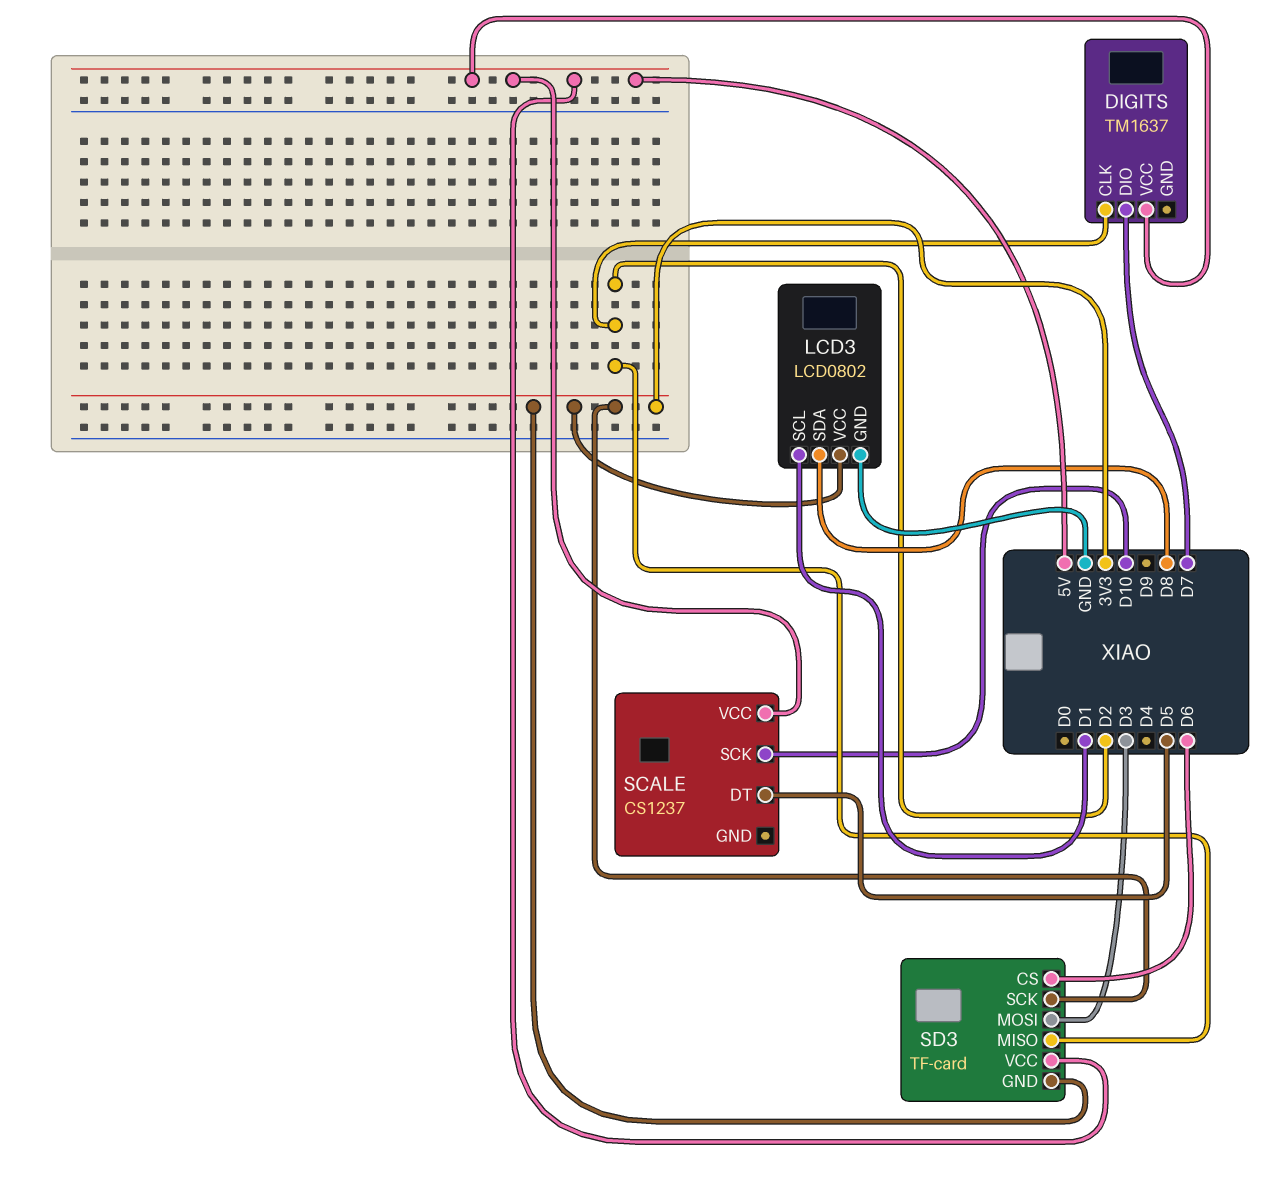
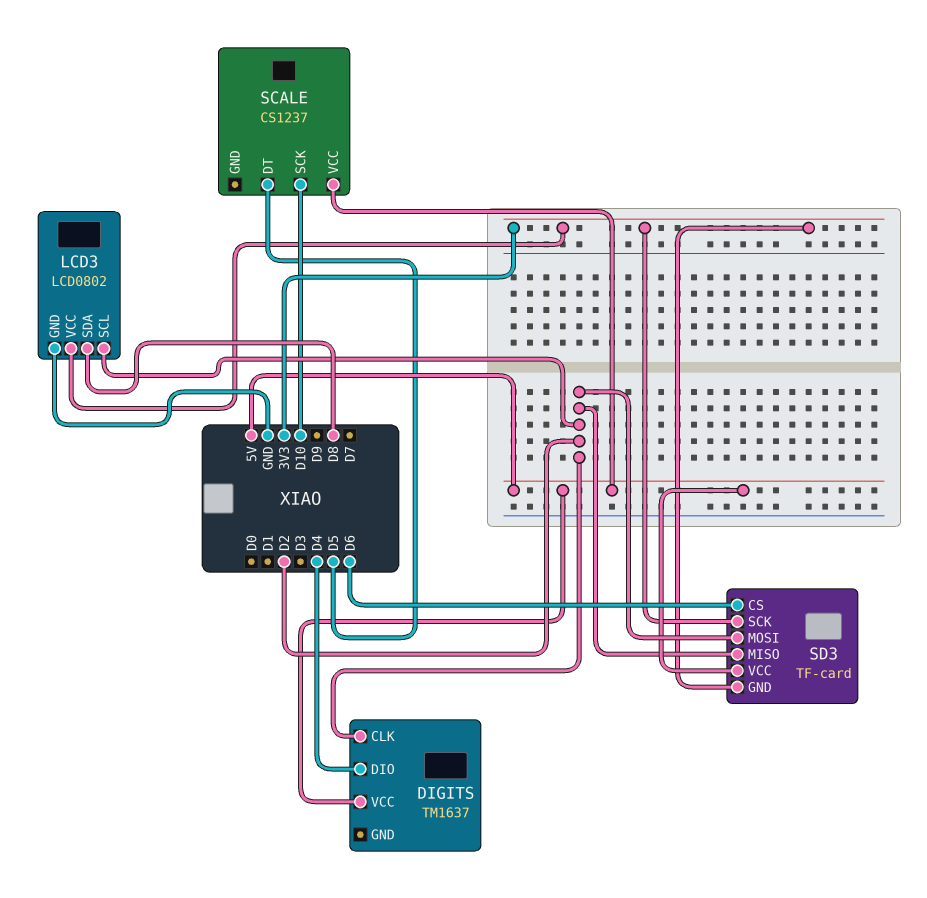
DIGITS pin DIO: D7 -> D4
LCD3 pin SCL: D1 -> D2
SD3 pin MOSI: D3 -> D2

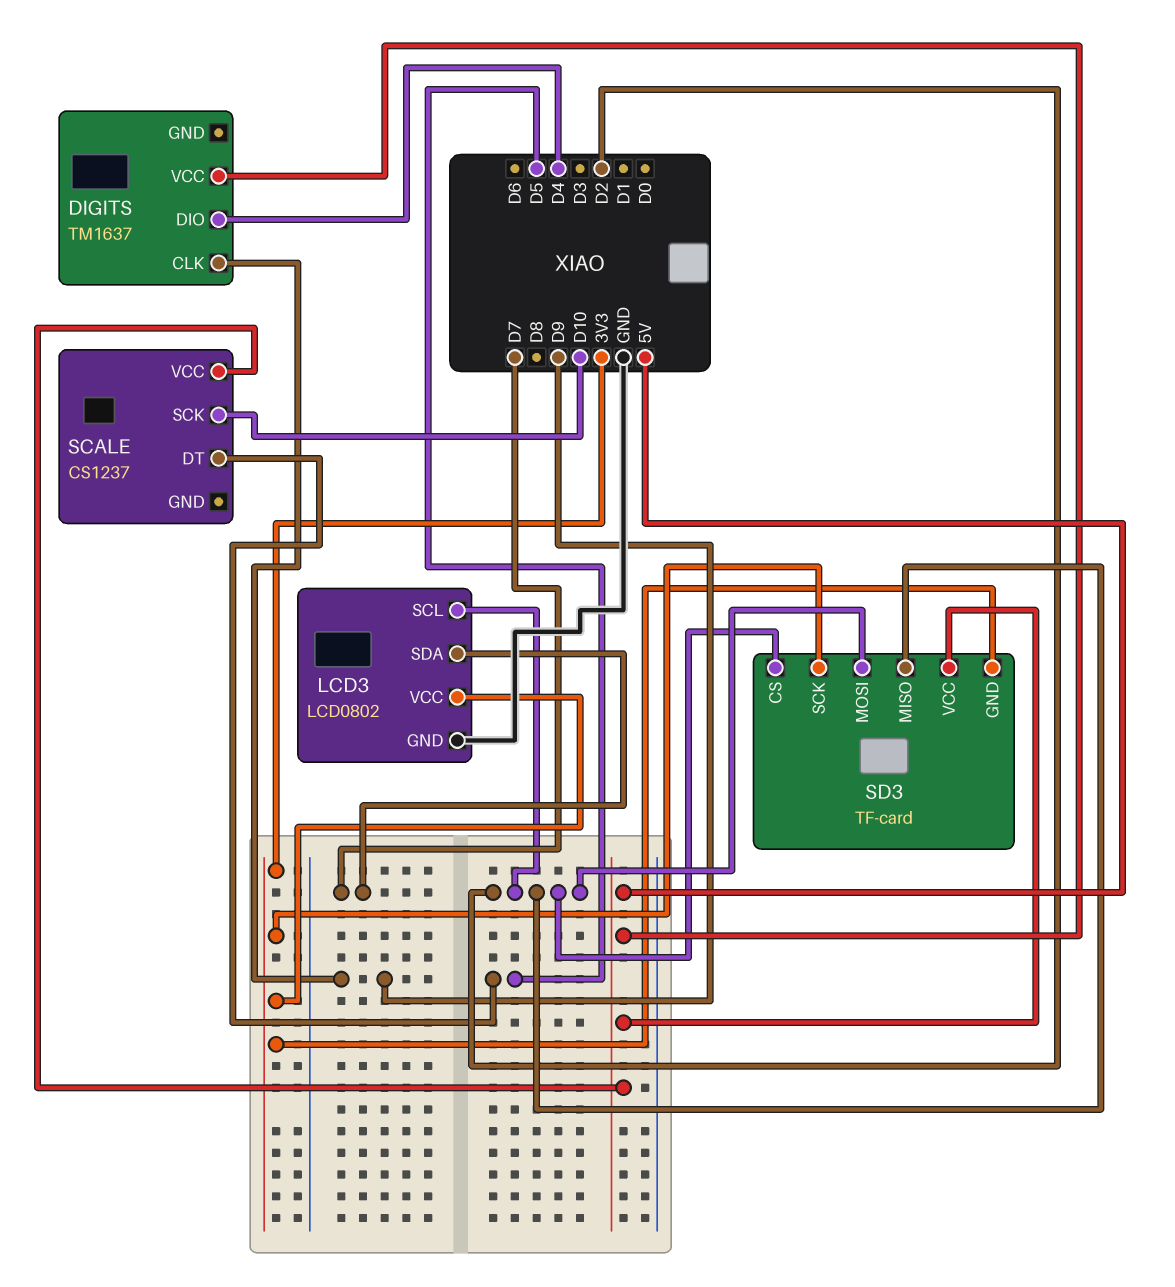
DIGITS pin CLK: D2 -> D9
LCD3 pin SDA: D8 -> D7
SD3 pin CS: D6 -> D2

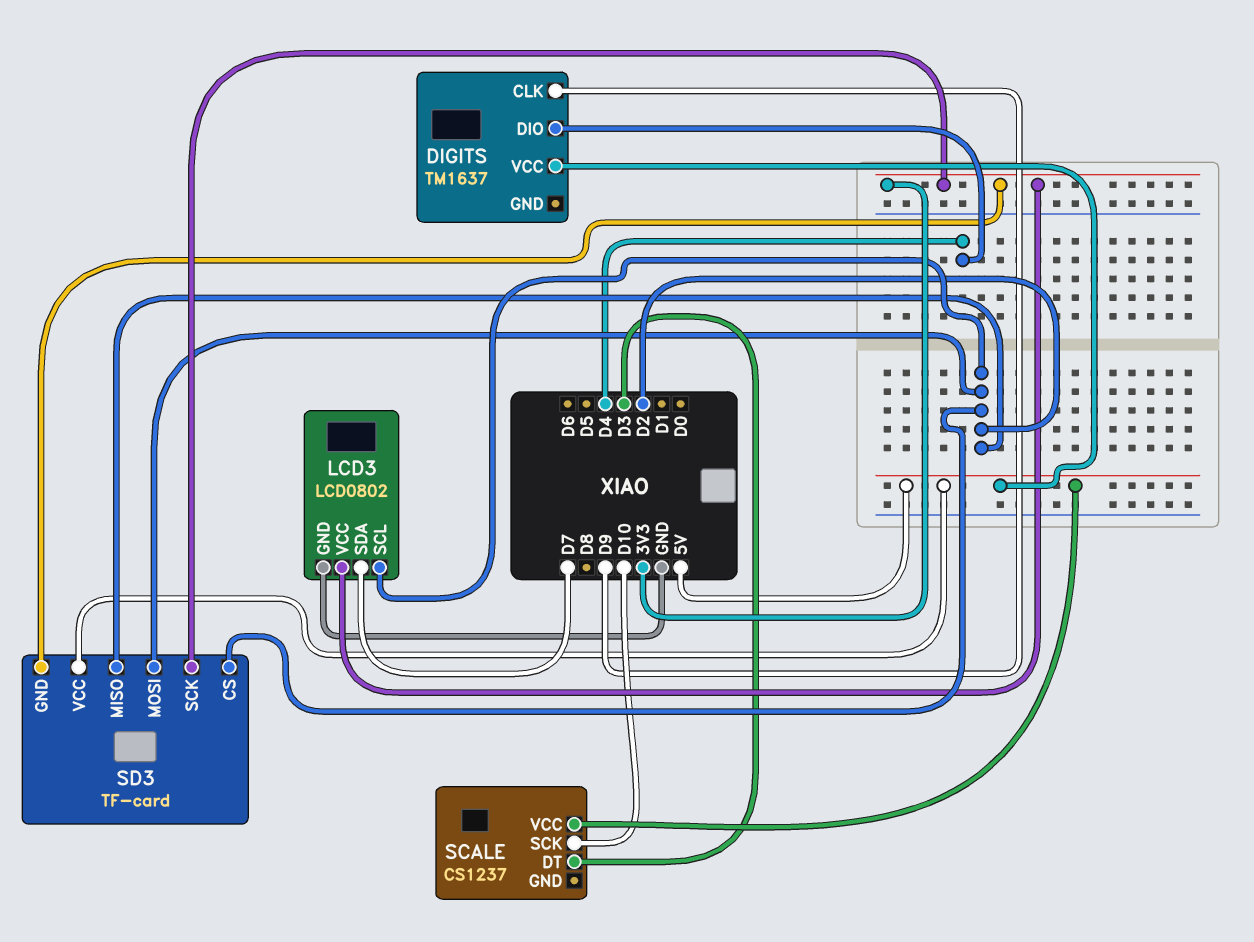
SCALE pin DT: D5 -> D3

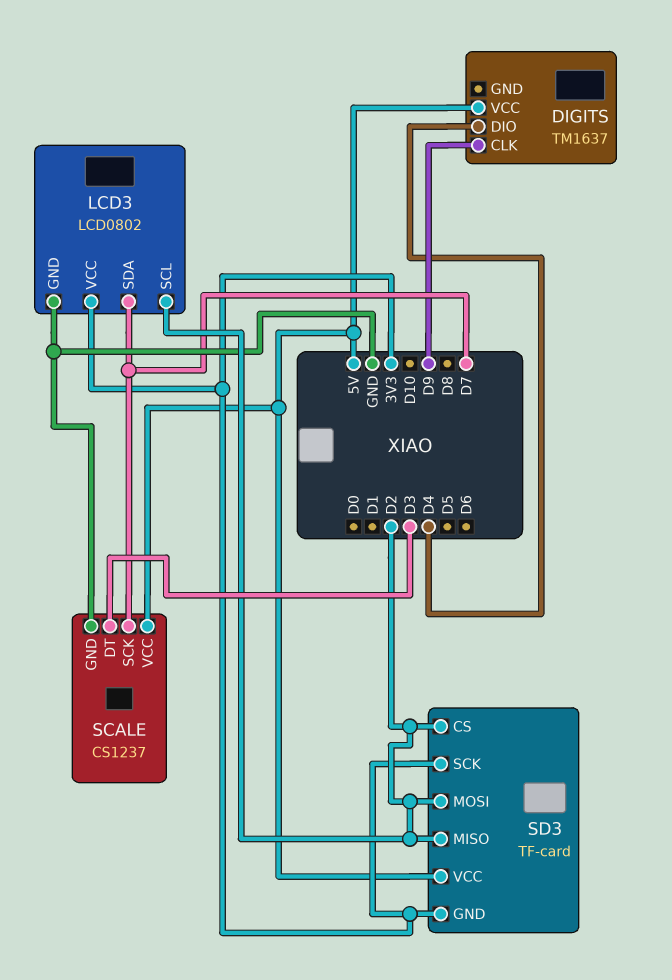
SCALE pin GND: none -> GND
SCALE pin SCK: D10 -> D7

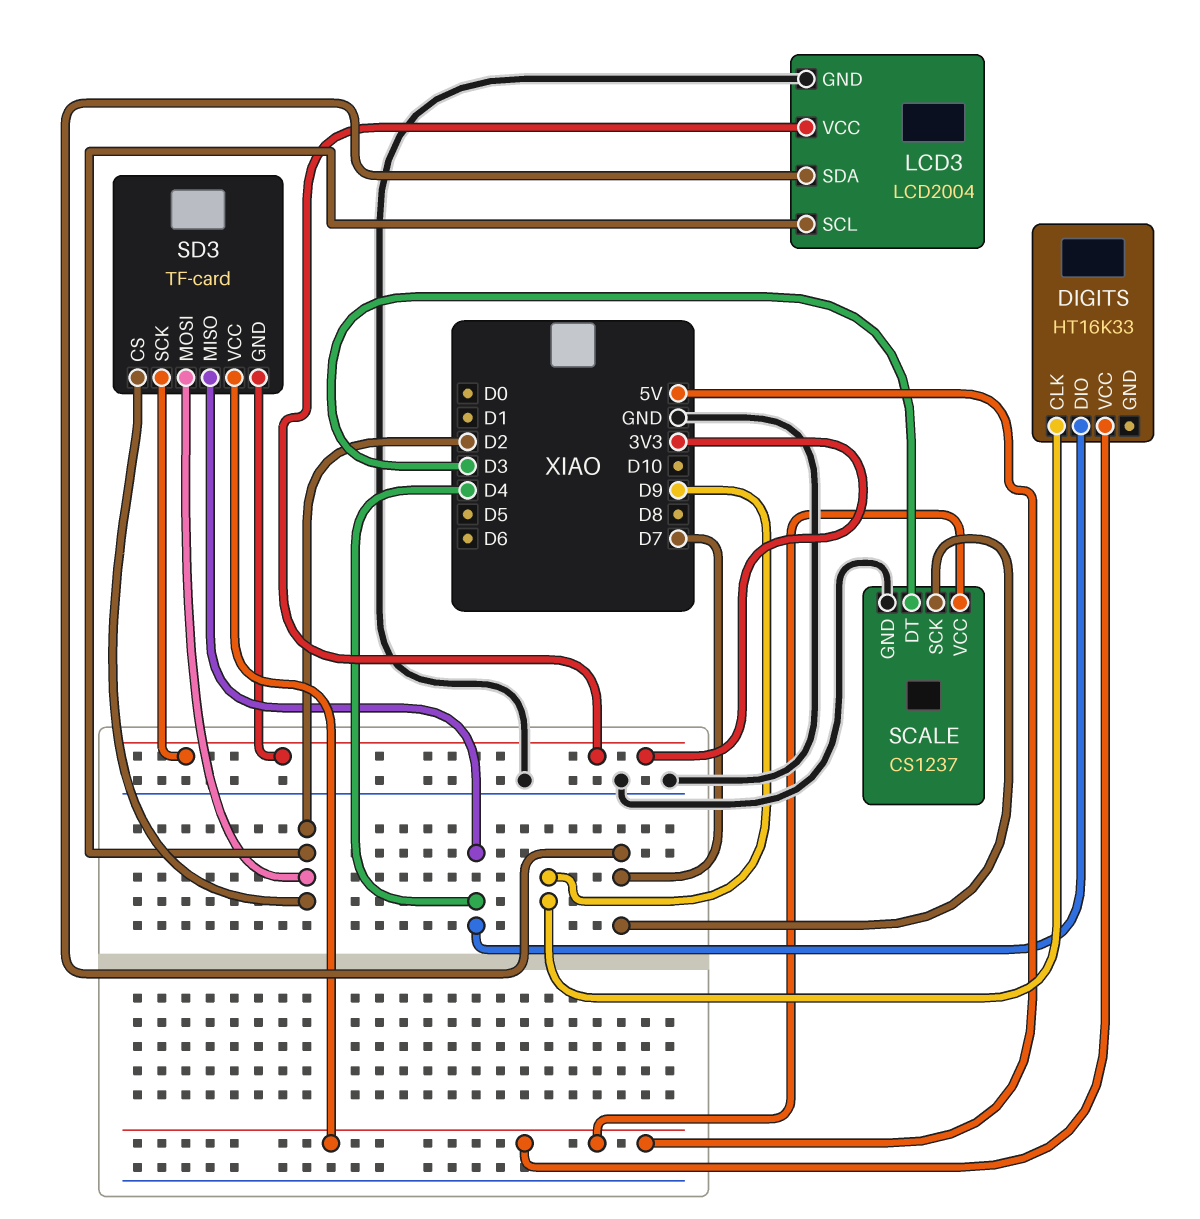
DIGITS: TM1637 -> HT16K33
LCD3: LCD0802 -> LCD2004
SD3 pin MISO: D2 -> D4

